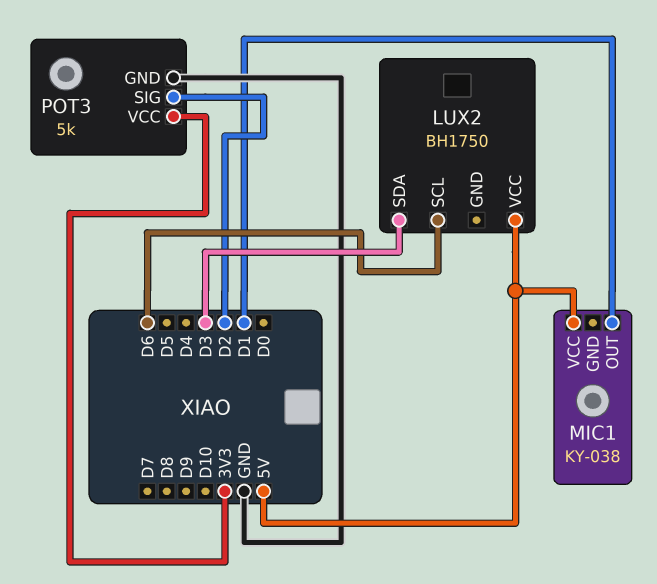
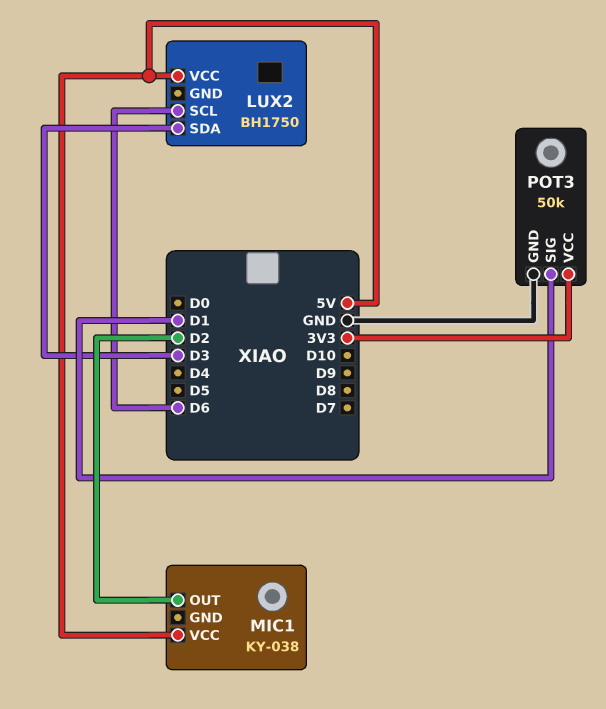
MIC1 pin OUT: D1 -> D2
POT3: 5k -> 50k
POT3 pin SIG: D2 -> D1

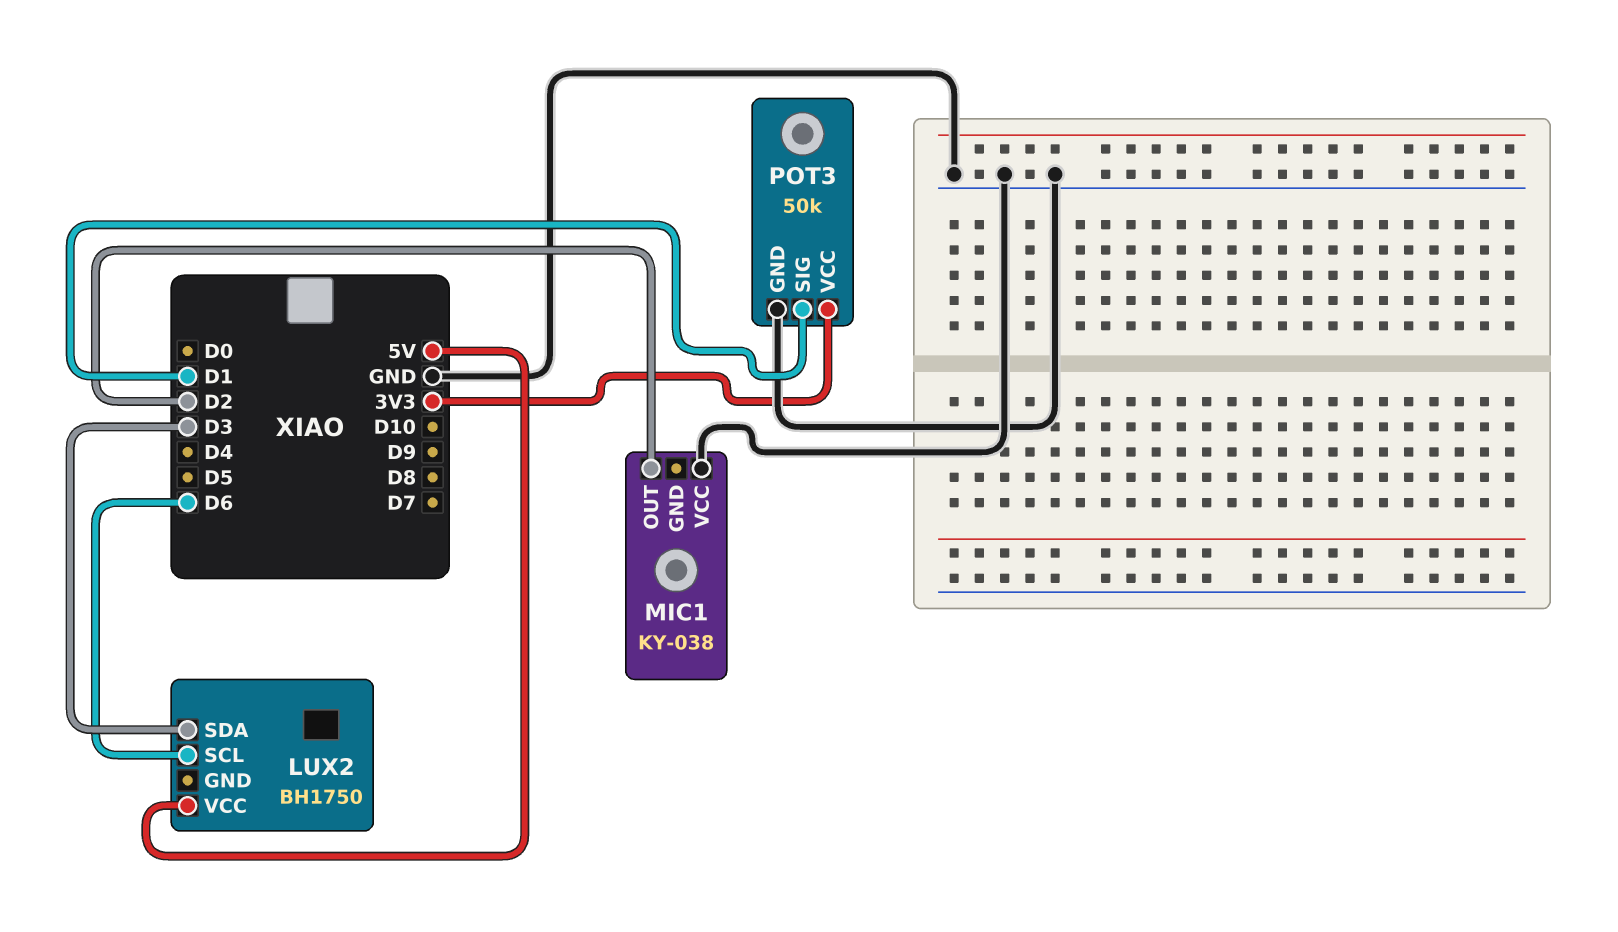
MIC1 pin VCC: 5V -> GND

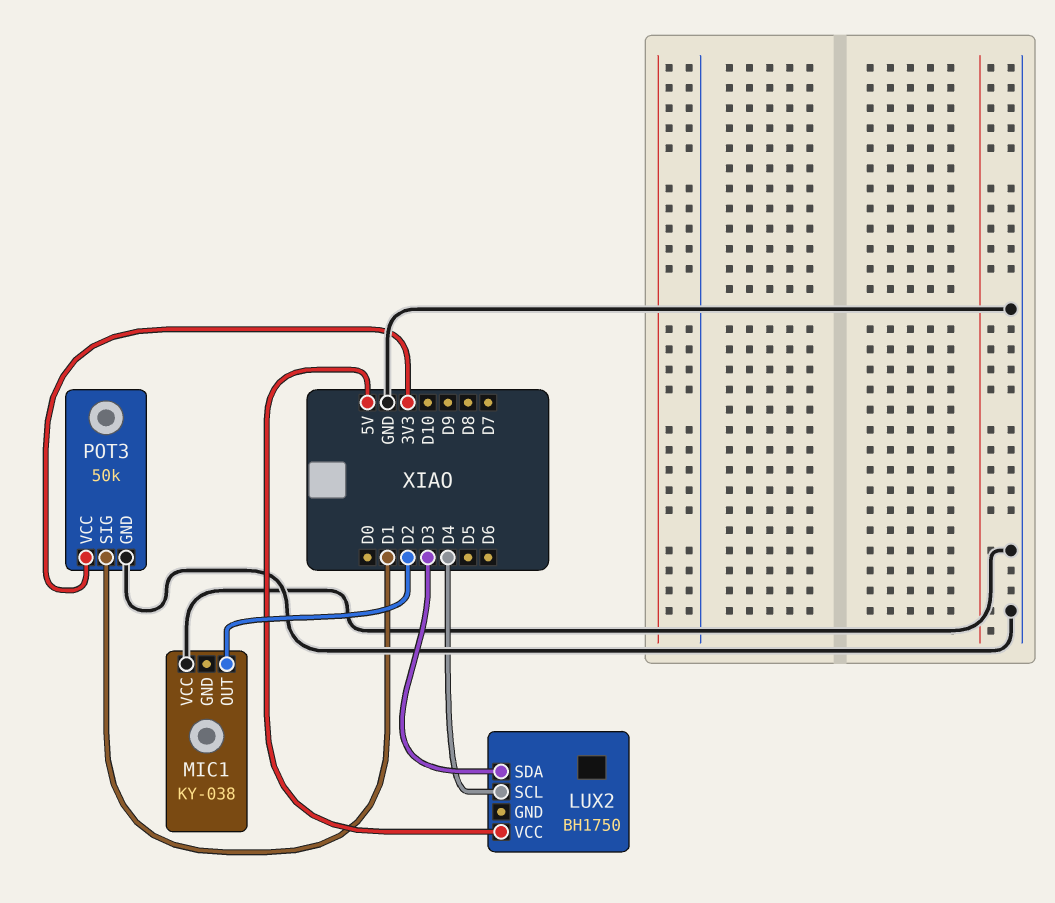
LUX2 pin SCL: D6 -> D4

